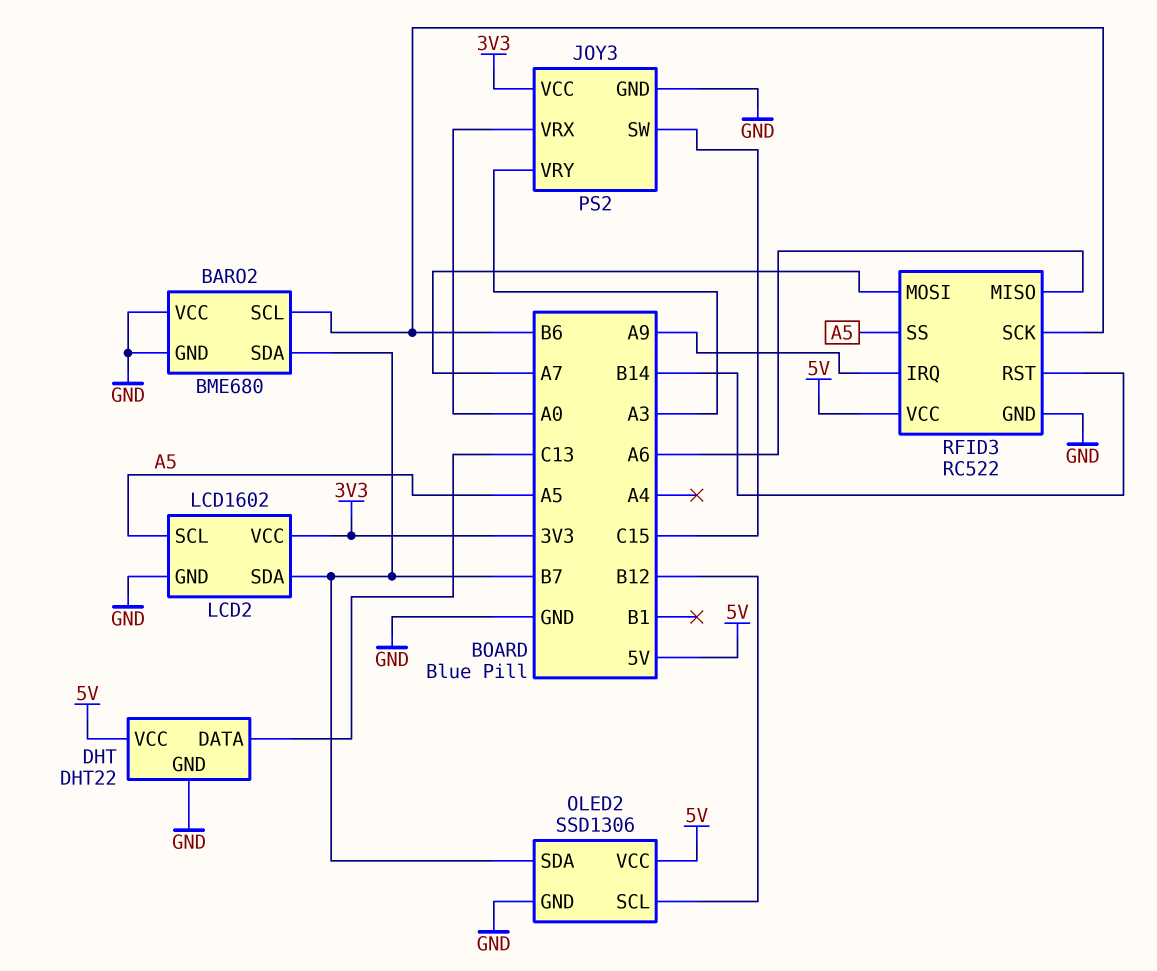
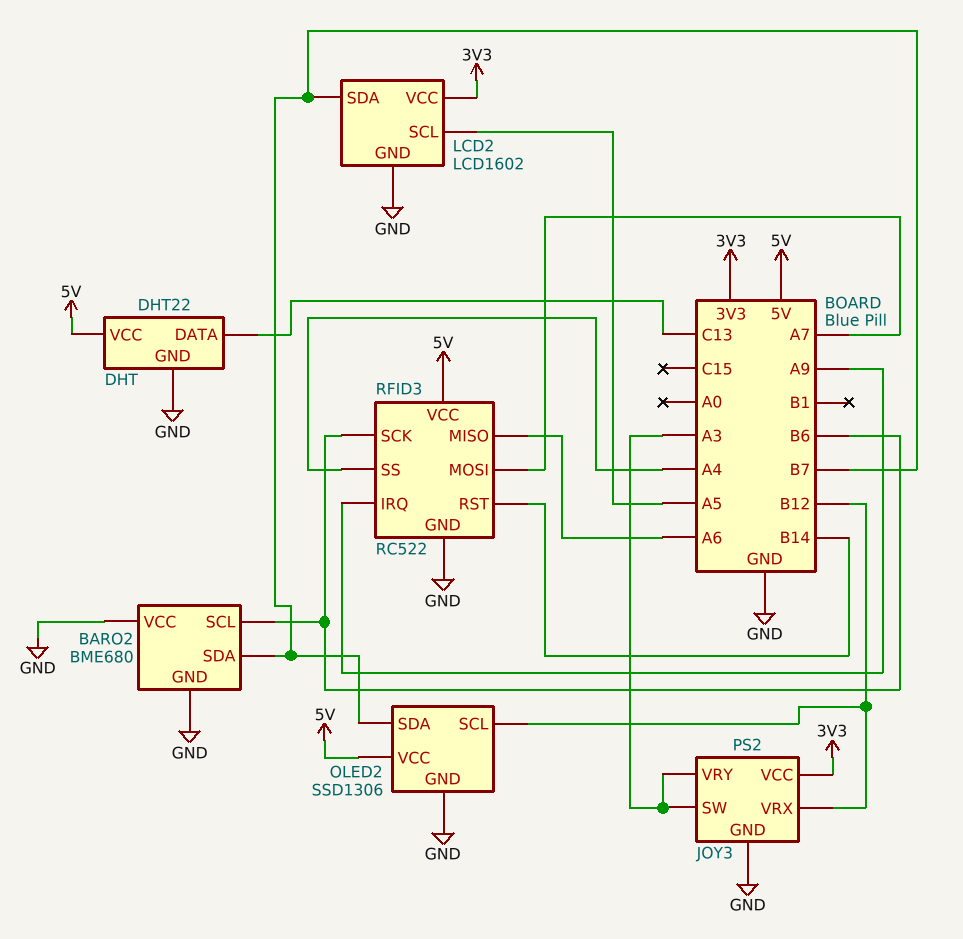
JOY3 pin SW: C15 -> A3
JOY3 pin VRX: A0 -> B12
RFID3 pin SS: A5 -> A4

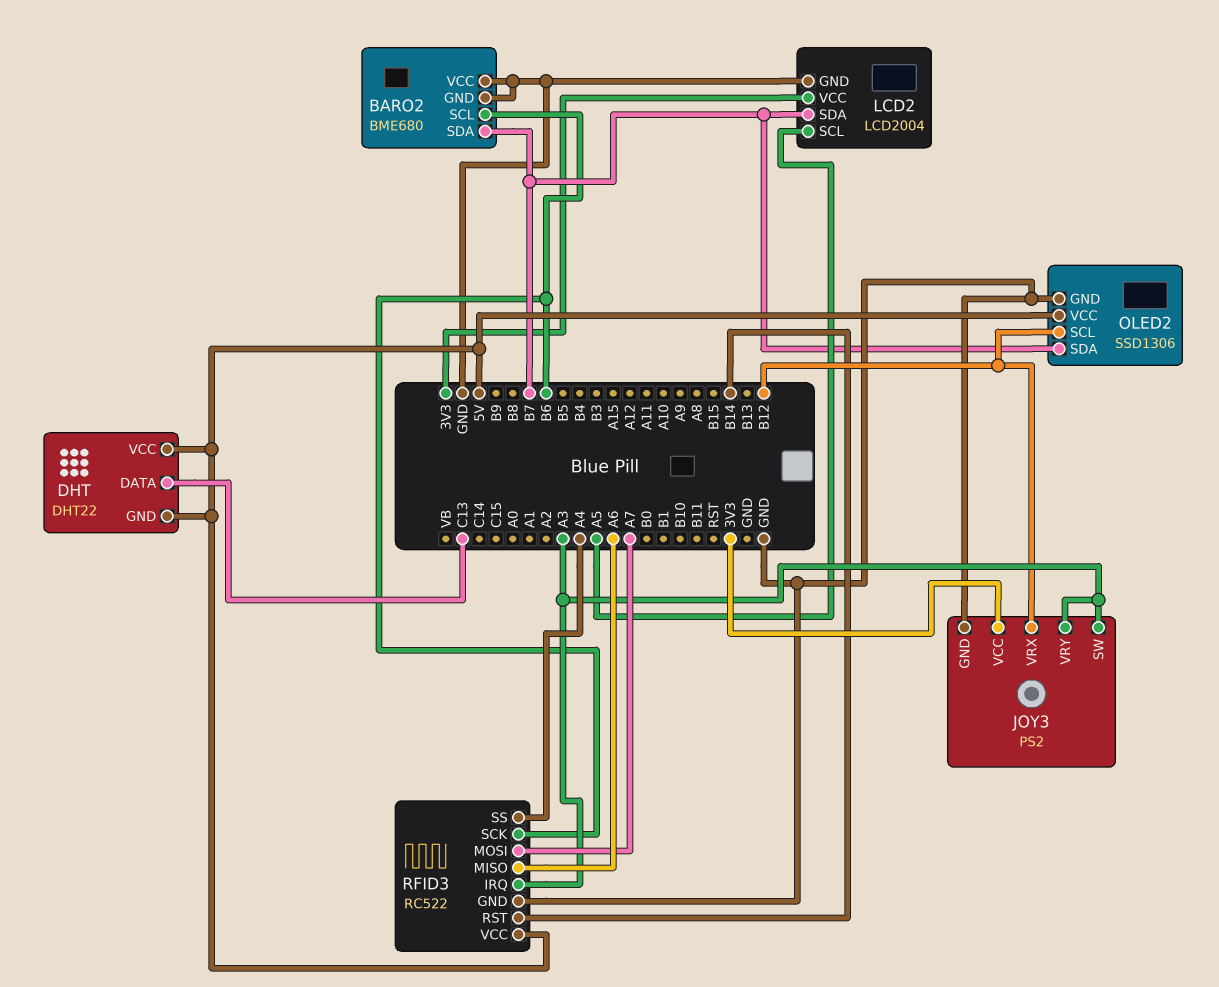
DHT pin GND: GND -> 5V
LCD2: LCD1602 -> LCD2004
RFID3 pin IRQ: A9 -> A3

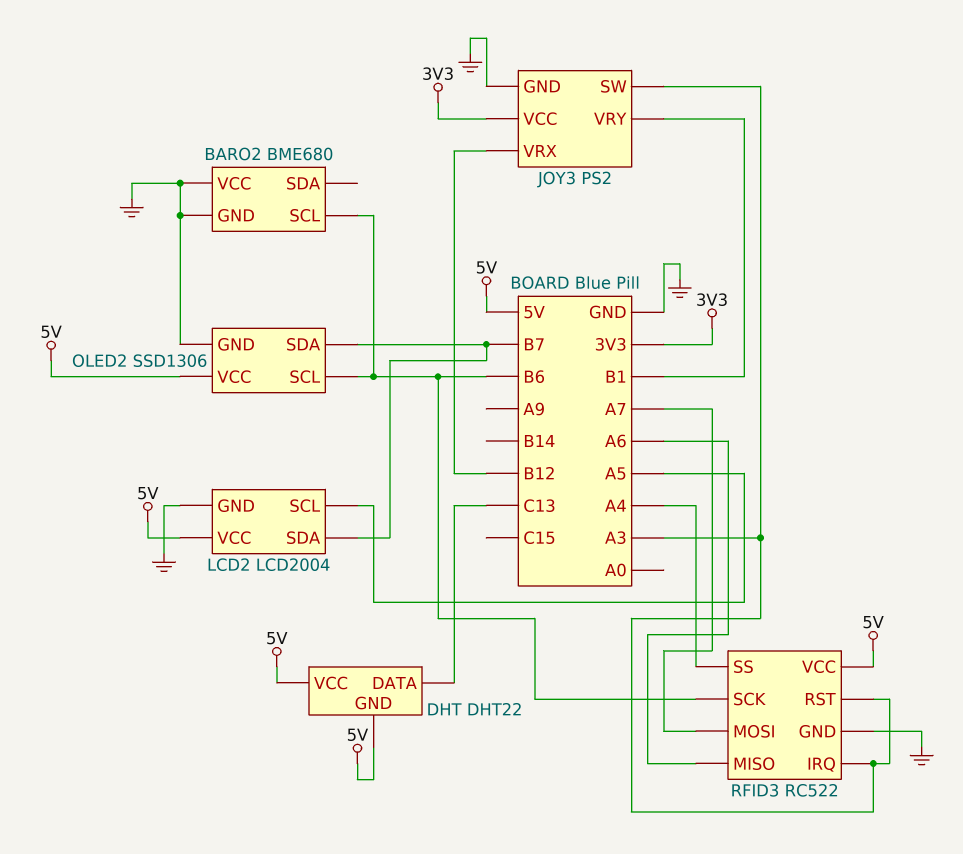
BARO2 pin SDA: B7 -> none
JOY3 pin VRY: A3 -> B1
LCD2 pin VCC: 3V3 -> 5V
OLED2 pin SCL: B12 -> B6
RFID3 pin RST: B14 -> A3

